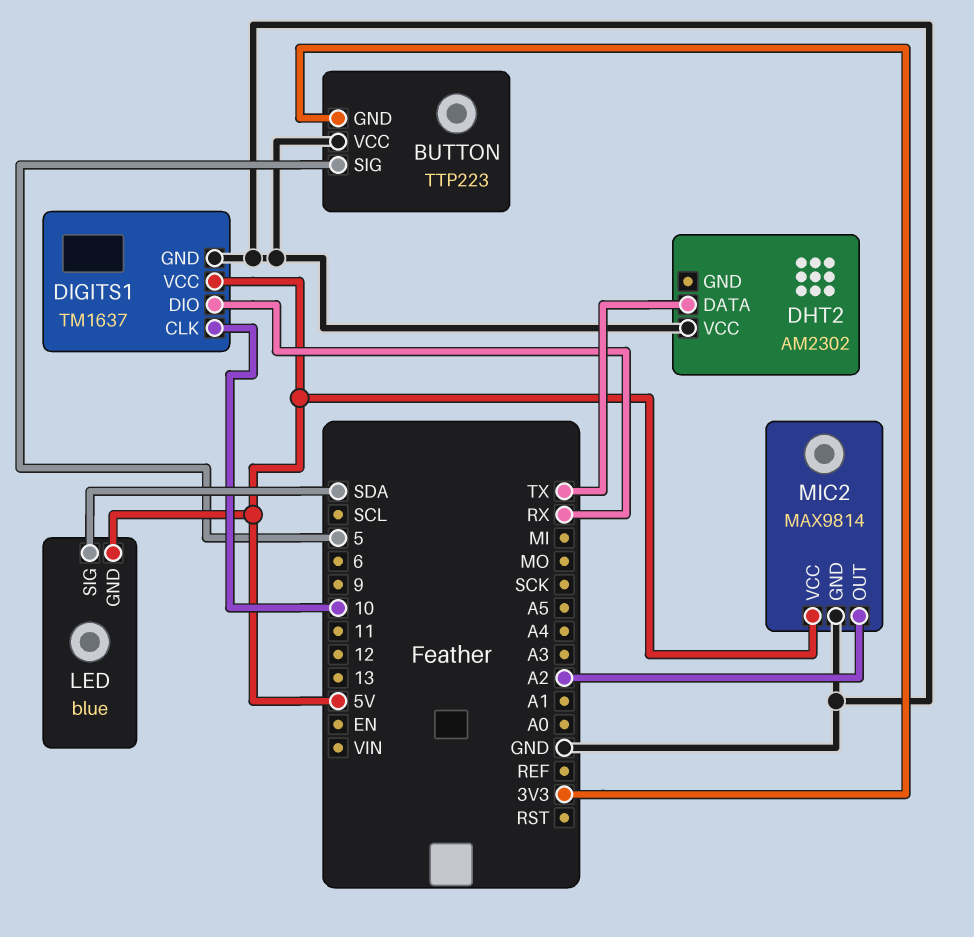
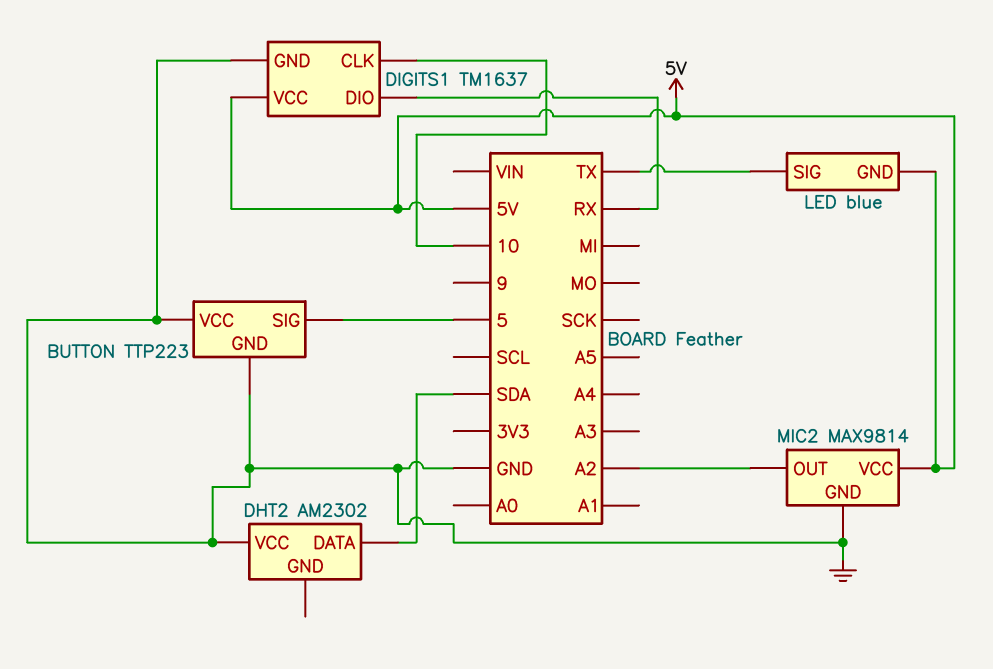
BUTTON pin GND: 3V3 -> GND
DHT2 pin DATA: TX -> SDA
LED pin SIG: SDA -> TX

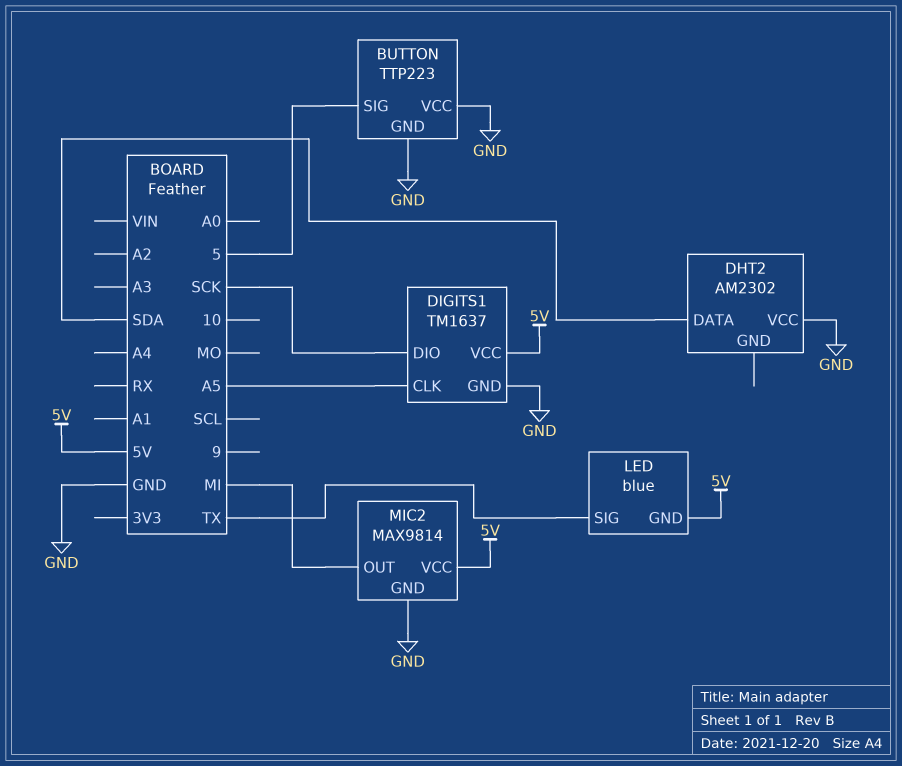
DIGITS1 pin CLK: 10 -> A5
DIGITS1 pin DIO: RX -> SCK
MIC2 pin OUT: A2 -> MI

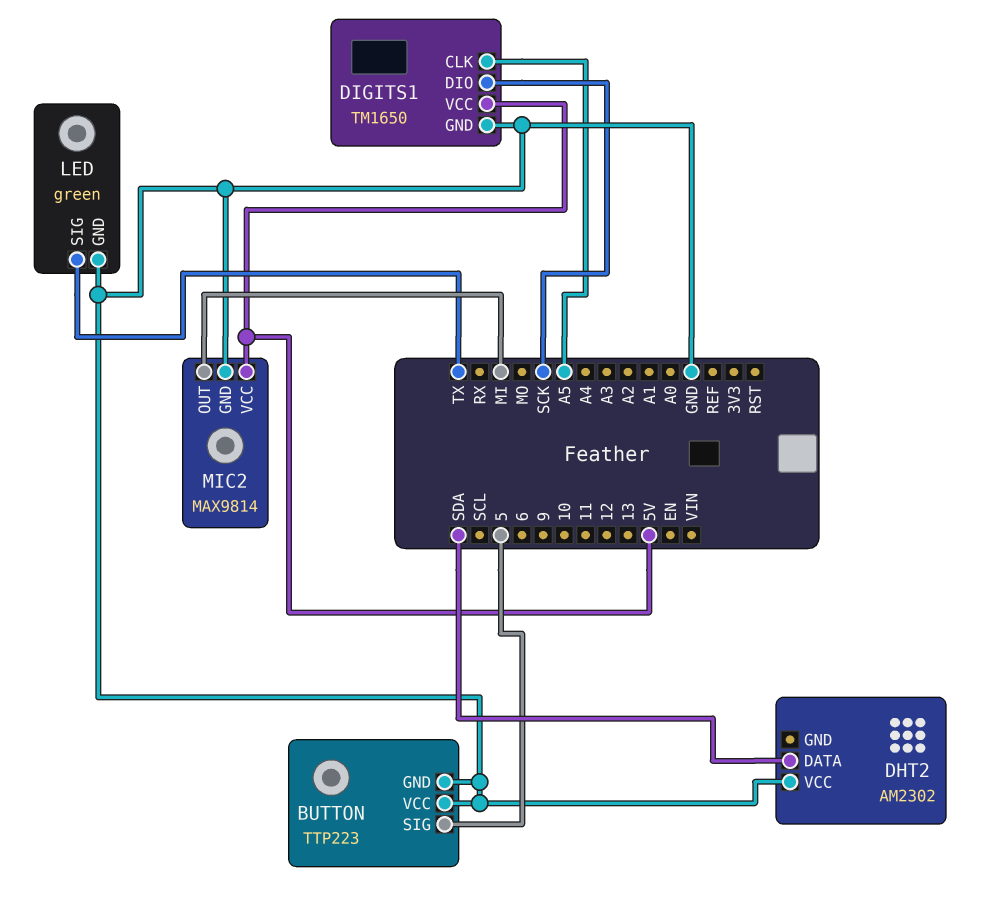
DIGITS1: TM1637 -> TM1650
LED: blue -> green
LED pin GND: 5V -> GND

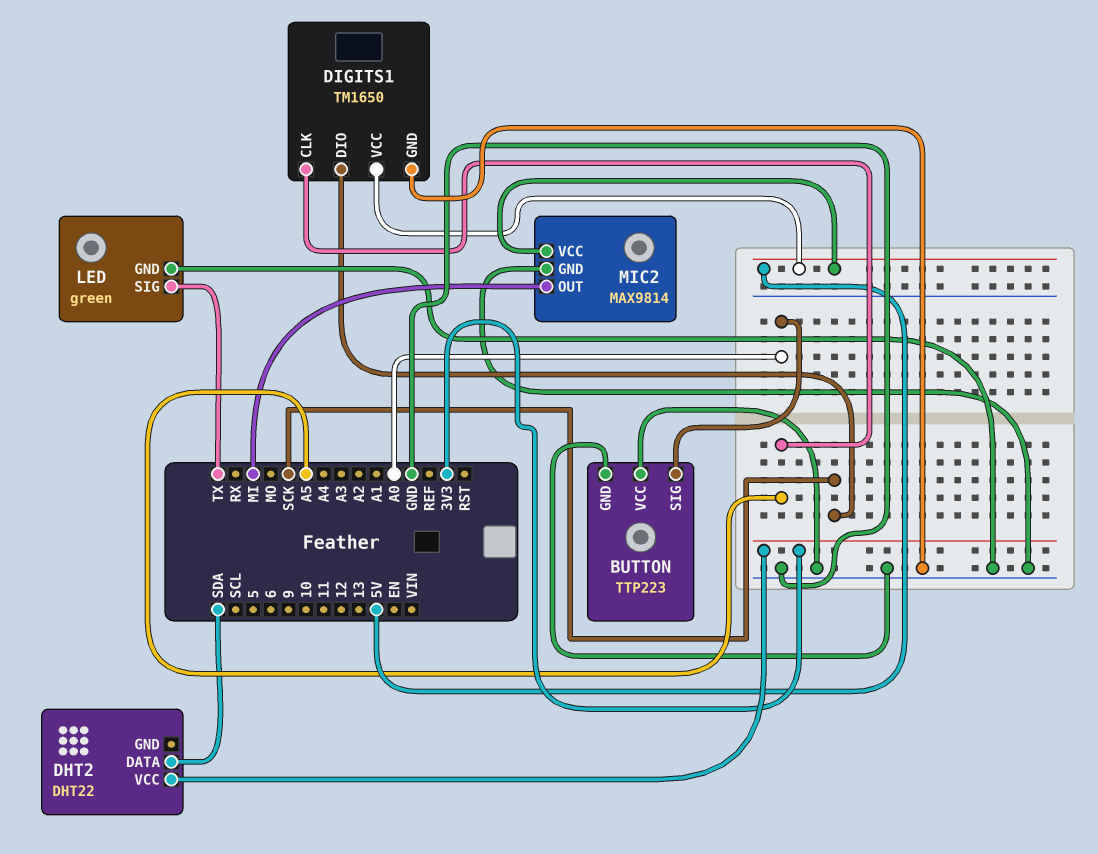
BUTTON pin SIG: 5 -> A0
DHT2: AM2302 -> DHT22
DHT2 pin VCC: GND -> 3V3

